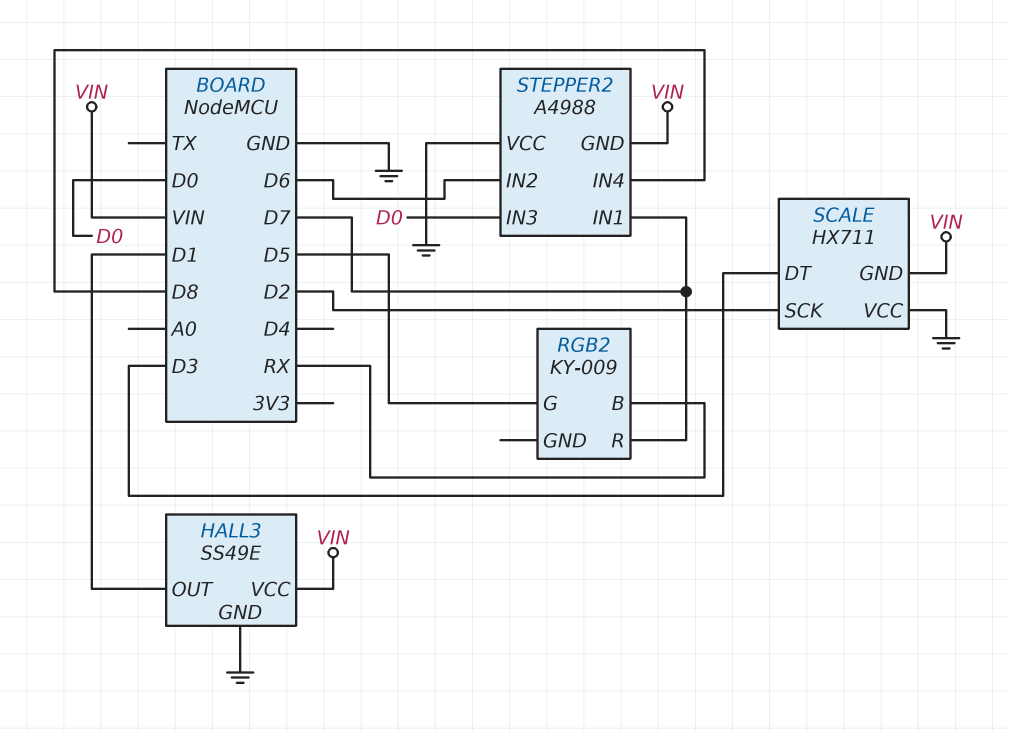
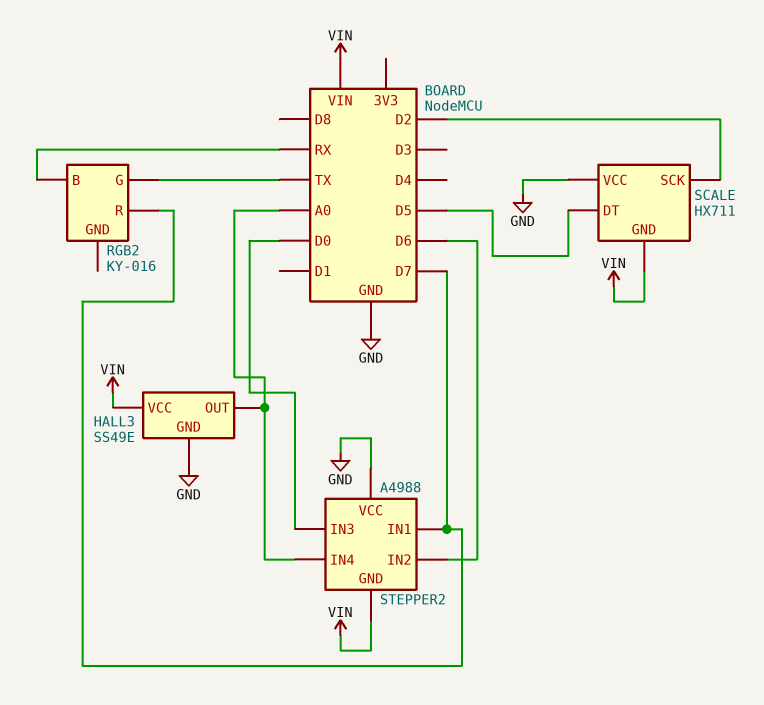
HALL3 pin OUT: D1 -> A0
RGB2: KY-009 -> KY-016
RGB2 pin G: D5 -> TX
SCALE pin DT: D3 -> D5
STEPPER2 pin IN4: D8 -> A0

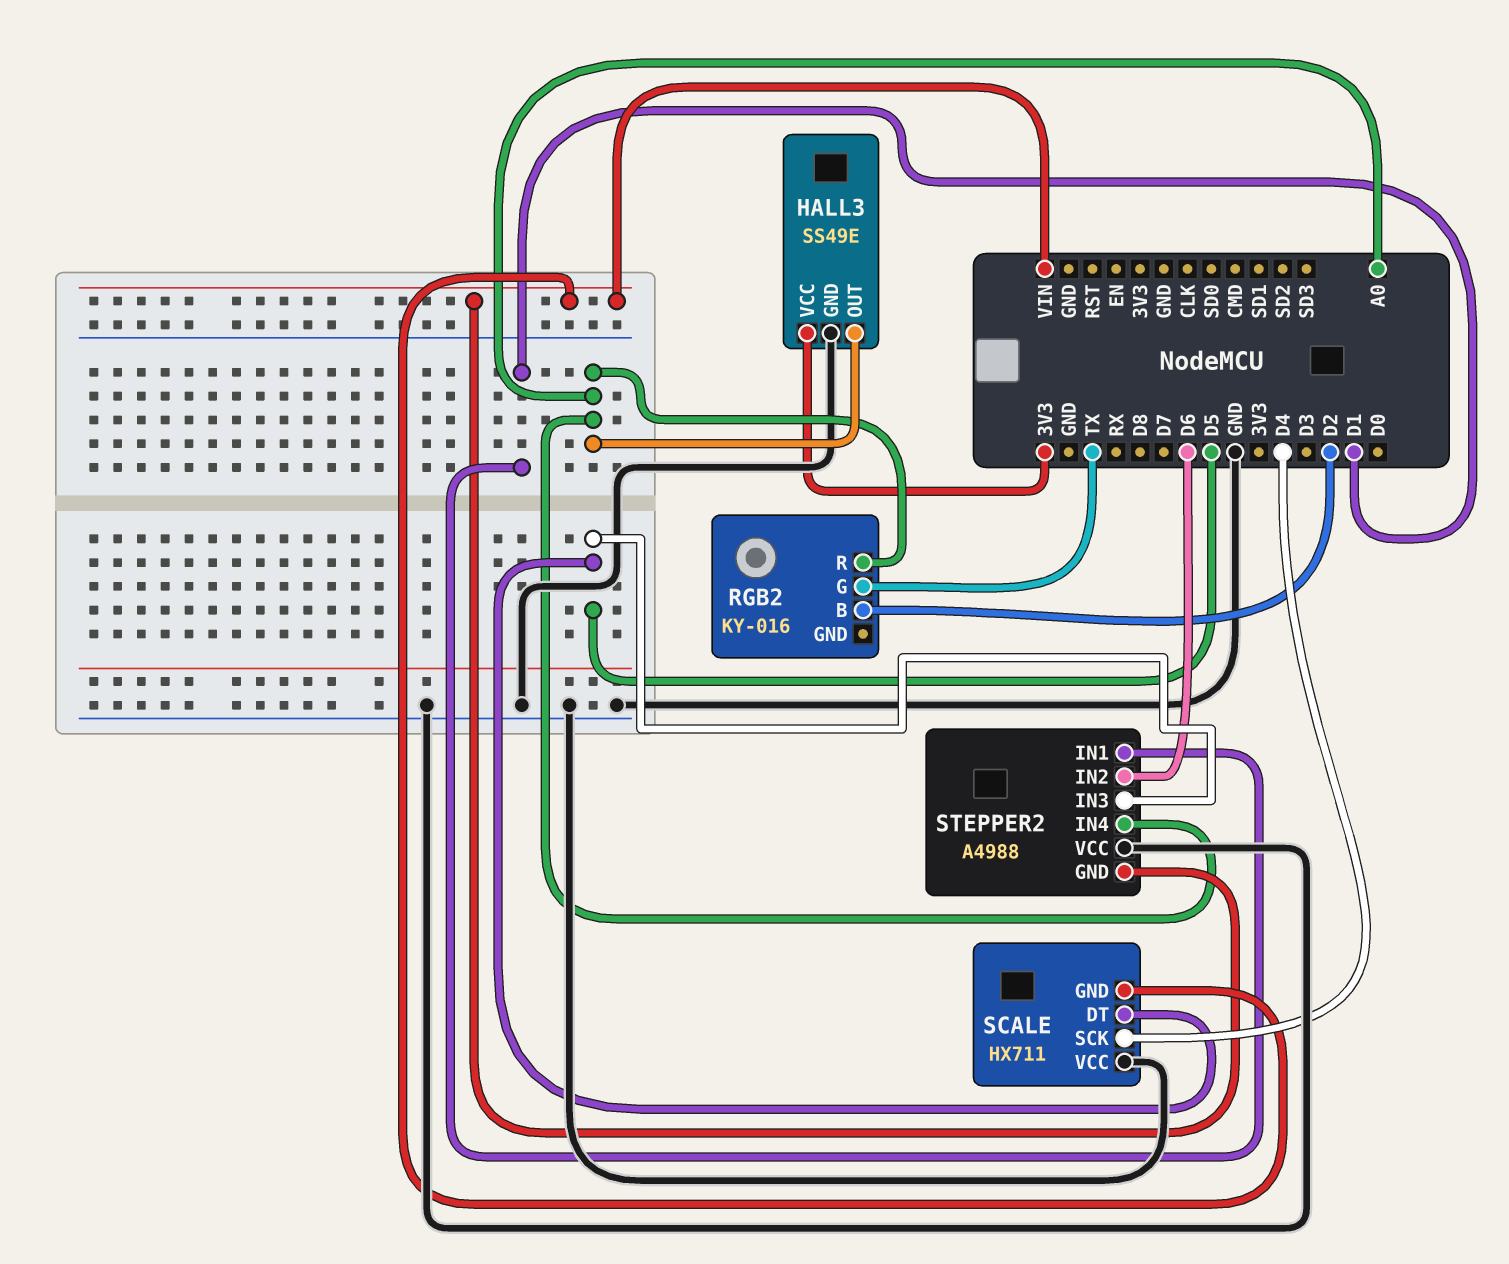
HALL3 pin VCC: VIN -> 3V3
RGB2 pin B: RX -> D2
RGB2 pin R: D7 -> A0
SCALE pin SCK: D2 -> D4
STEPPER2 pin IN1: D7 -> D1
STEPPER2 pin IN3: D0 -> D5

